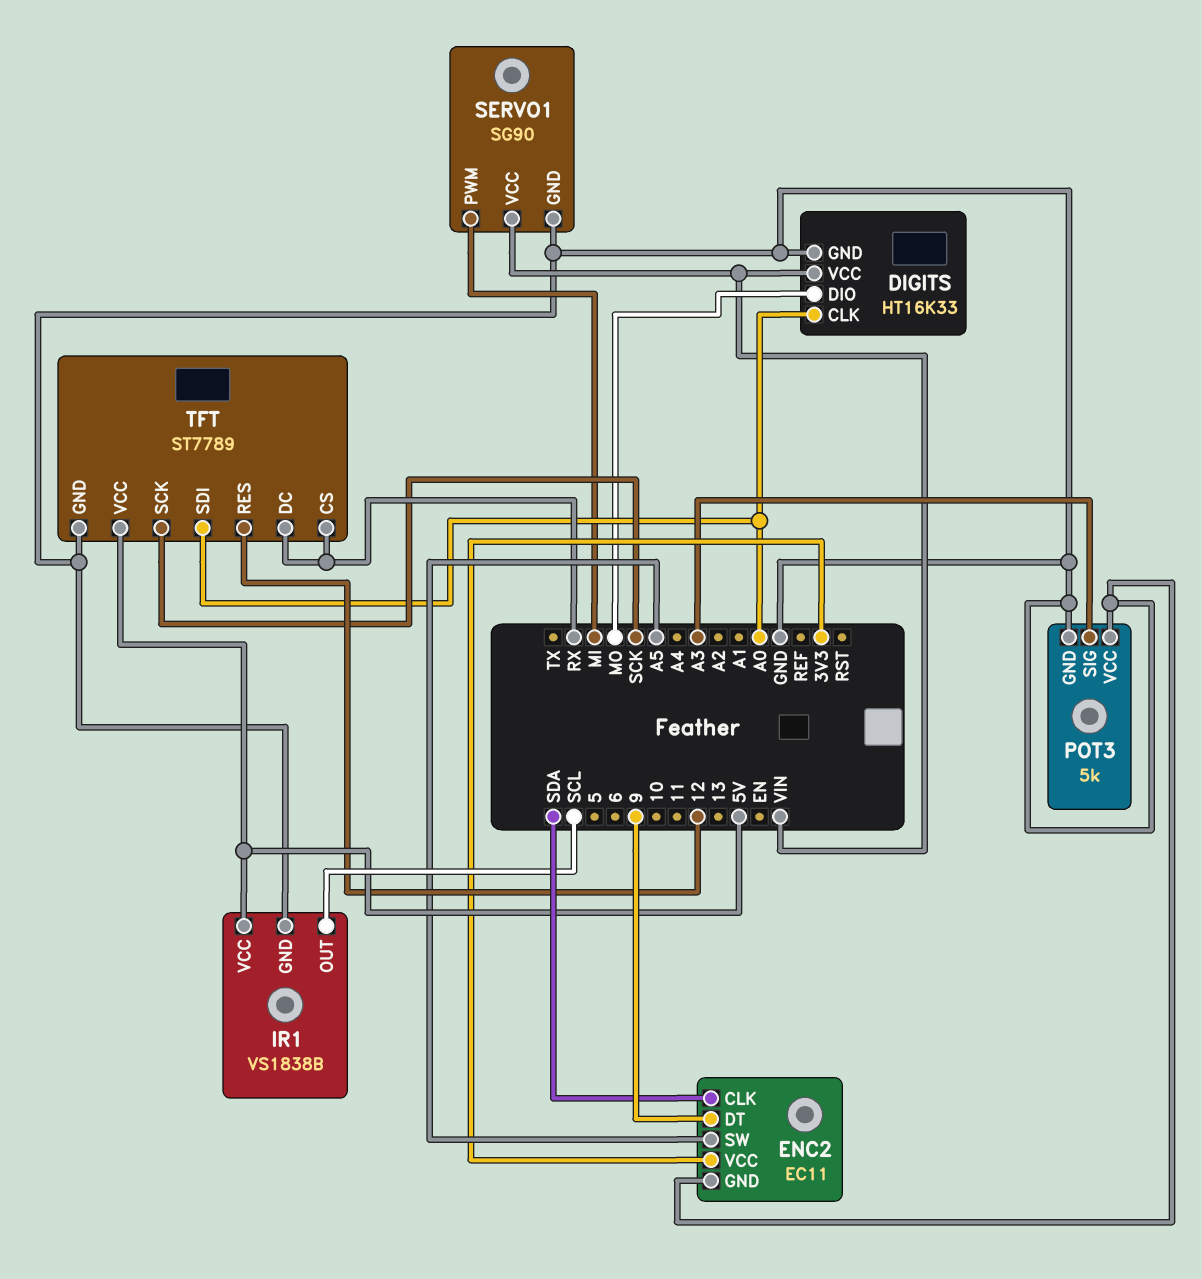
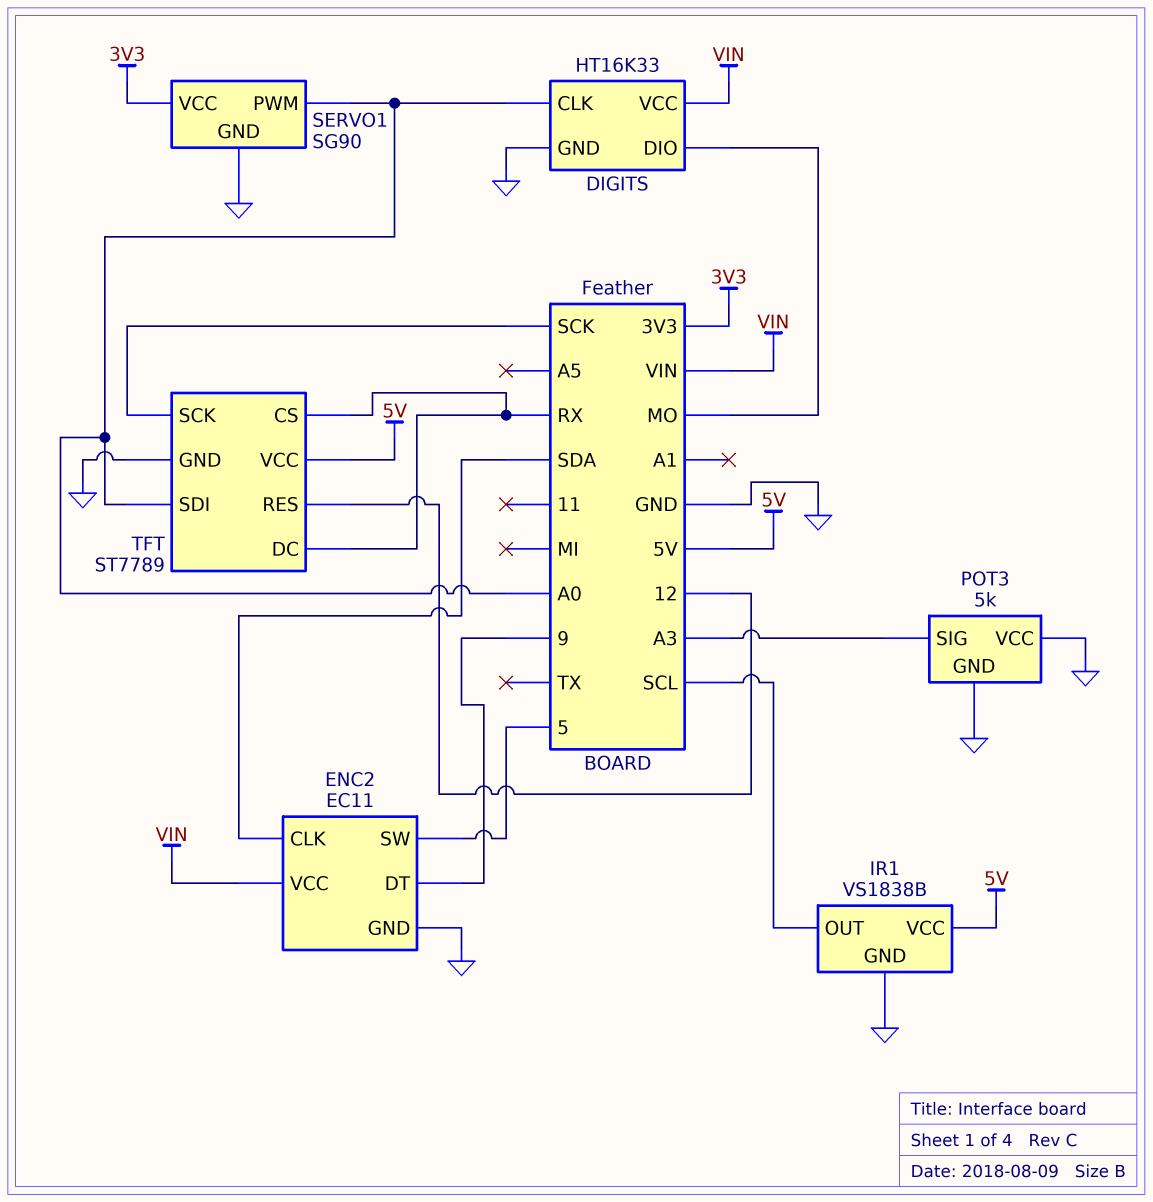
ENC2 pin SW: A5 -> 5
ENC2 pin VCC: 3V3 -> VIN
SERVO1 pin PWM: MI -> A0
SERVO1 pin VCC: VIN -> 3V3

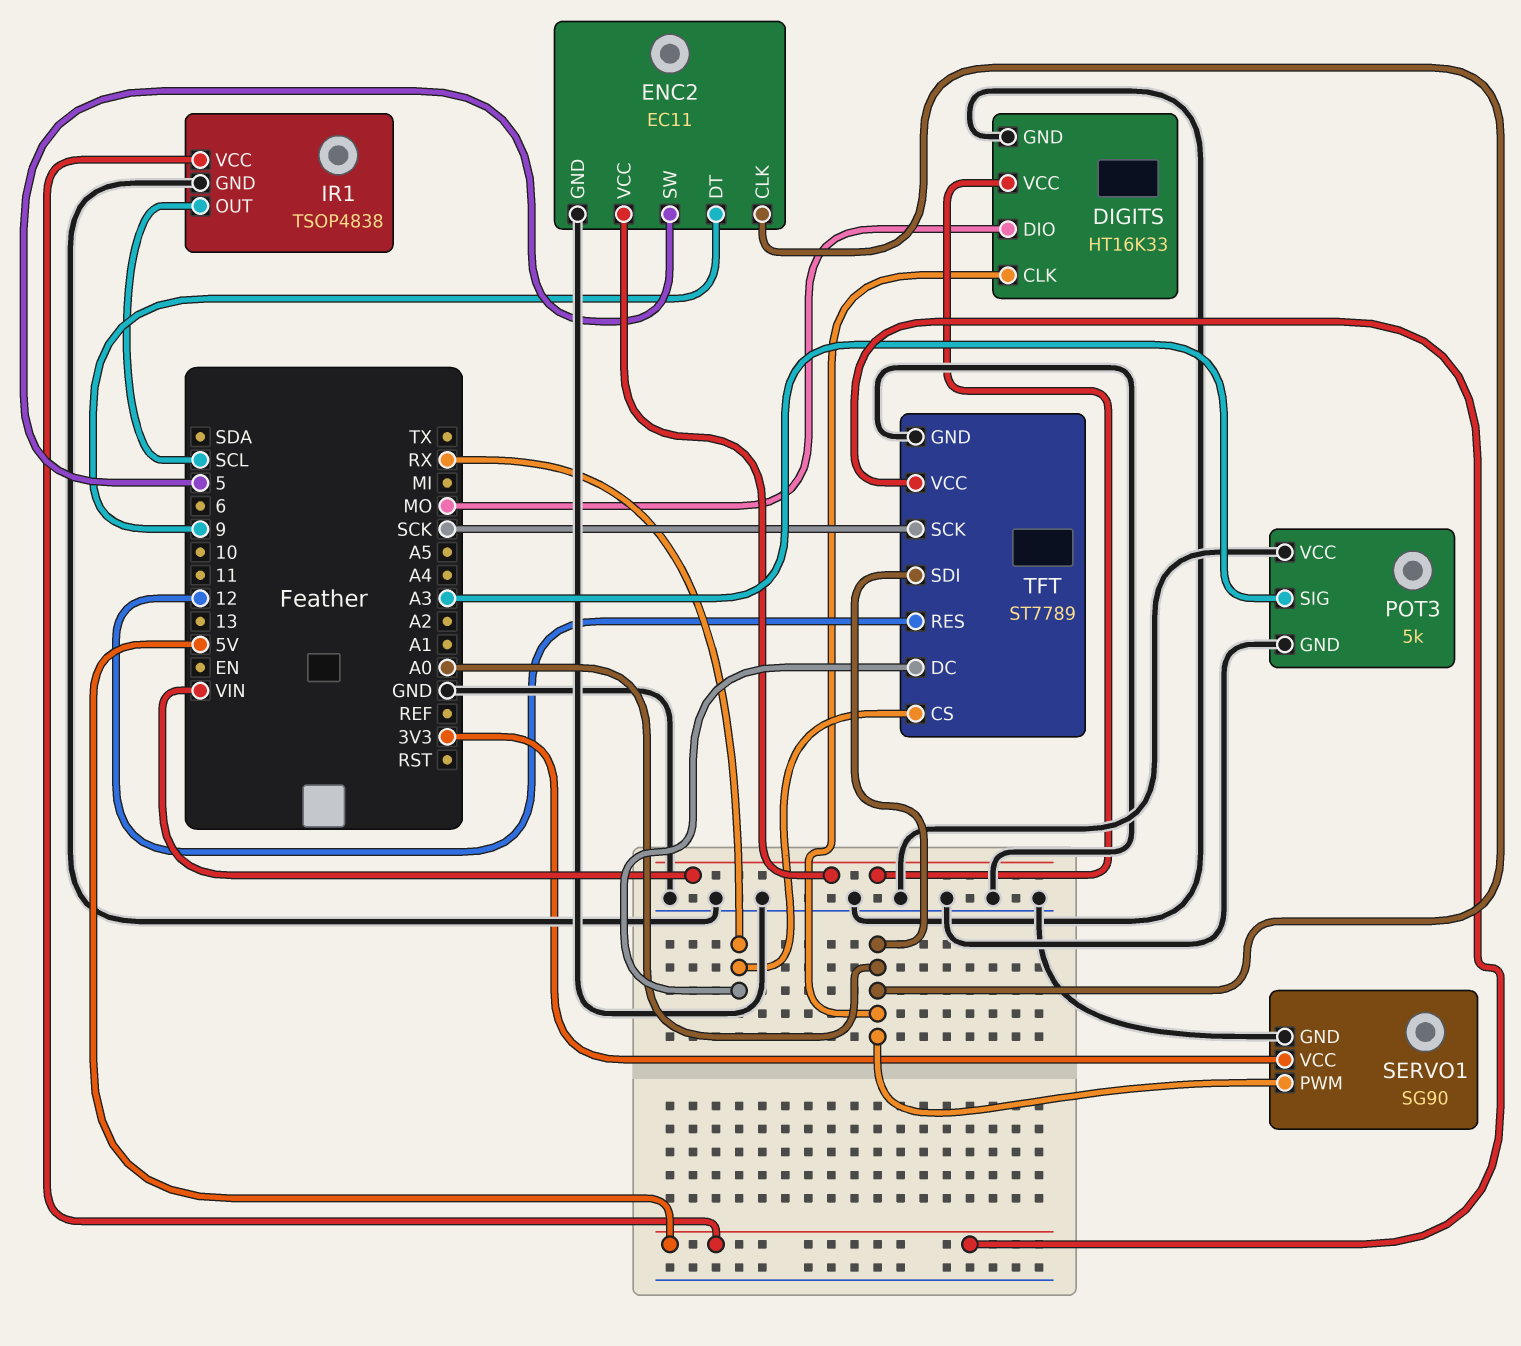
ENC2 pin CLK: SDA -> A0
IR1: VS1838B -> TSOP4838

